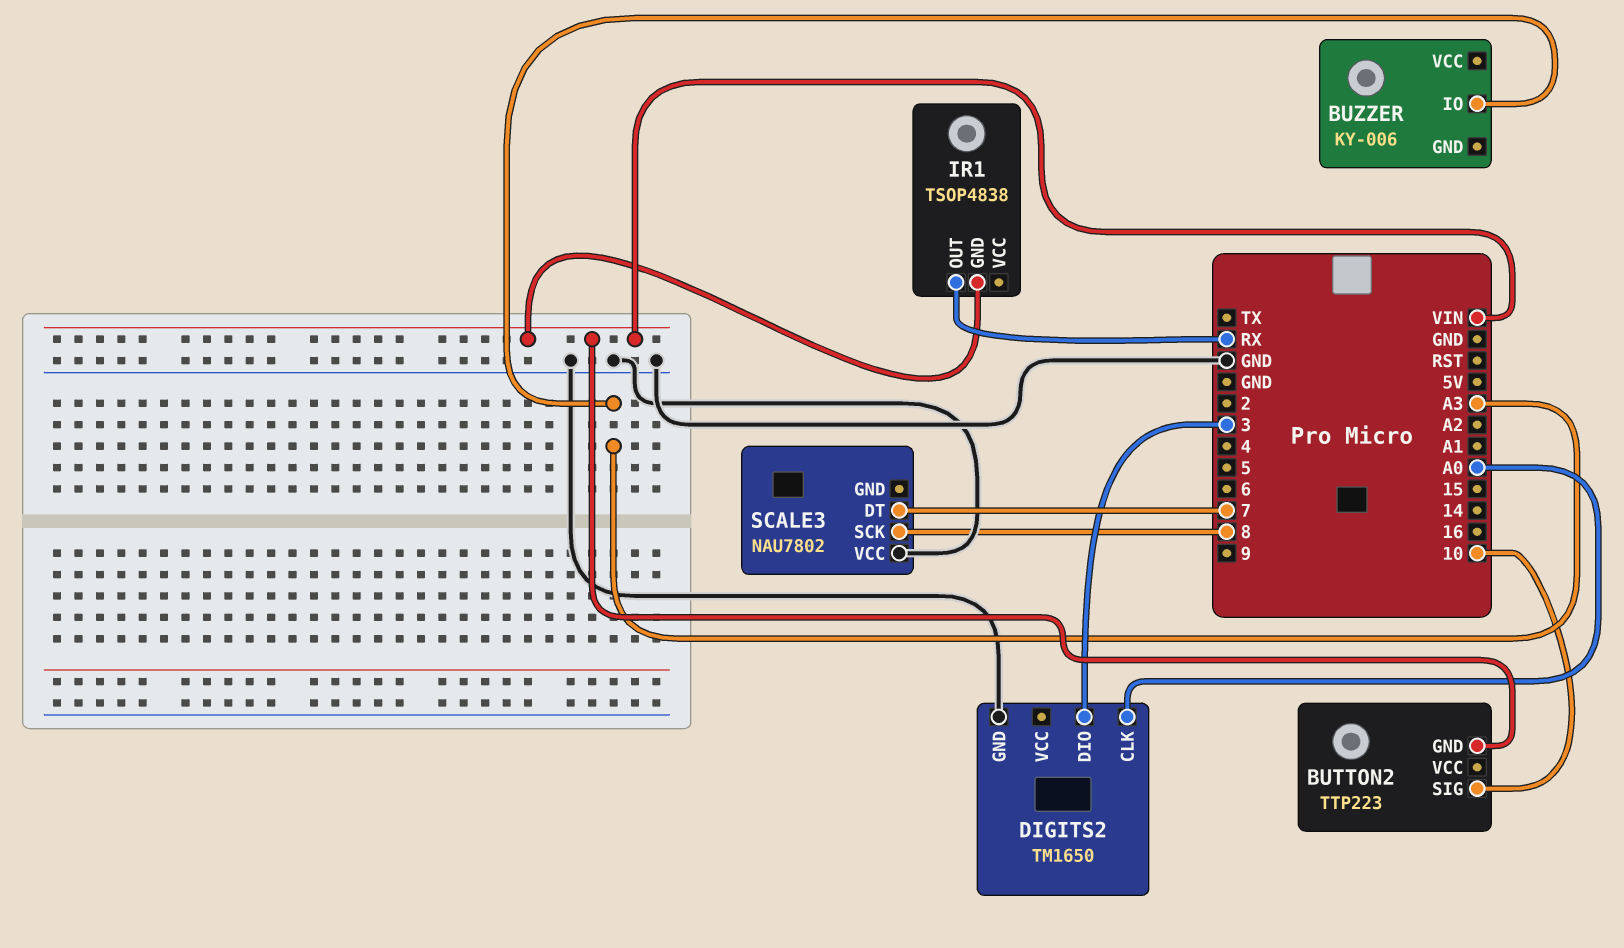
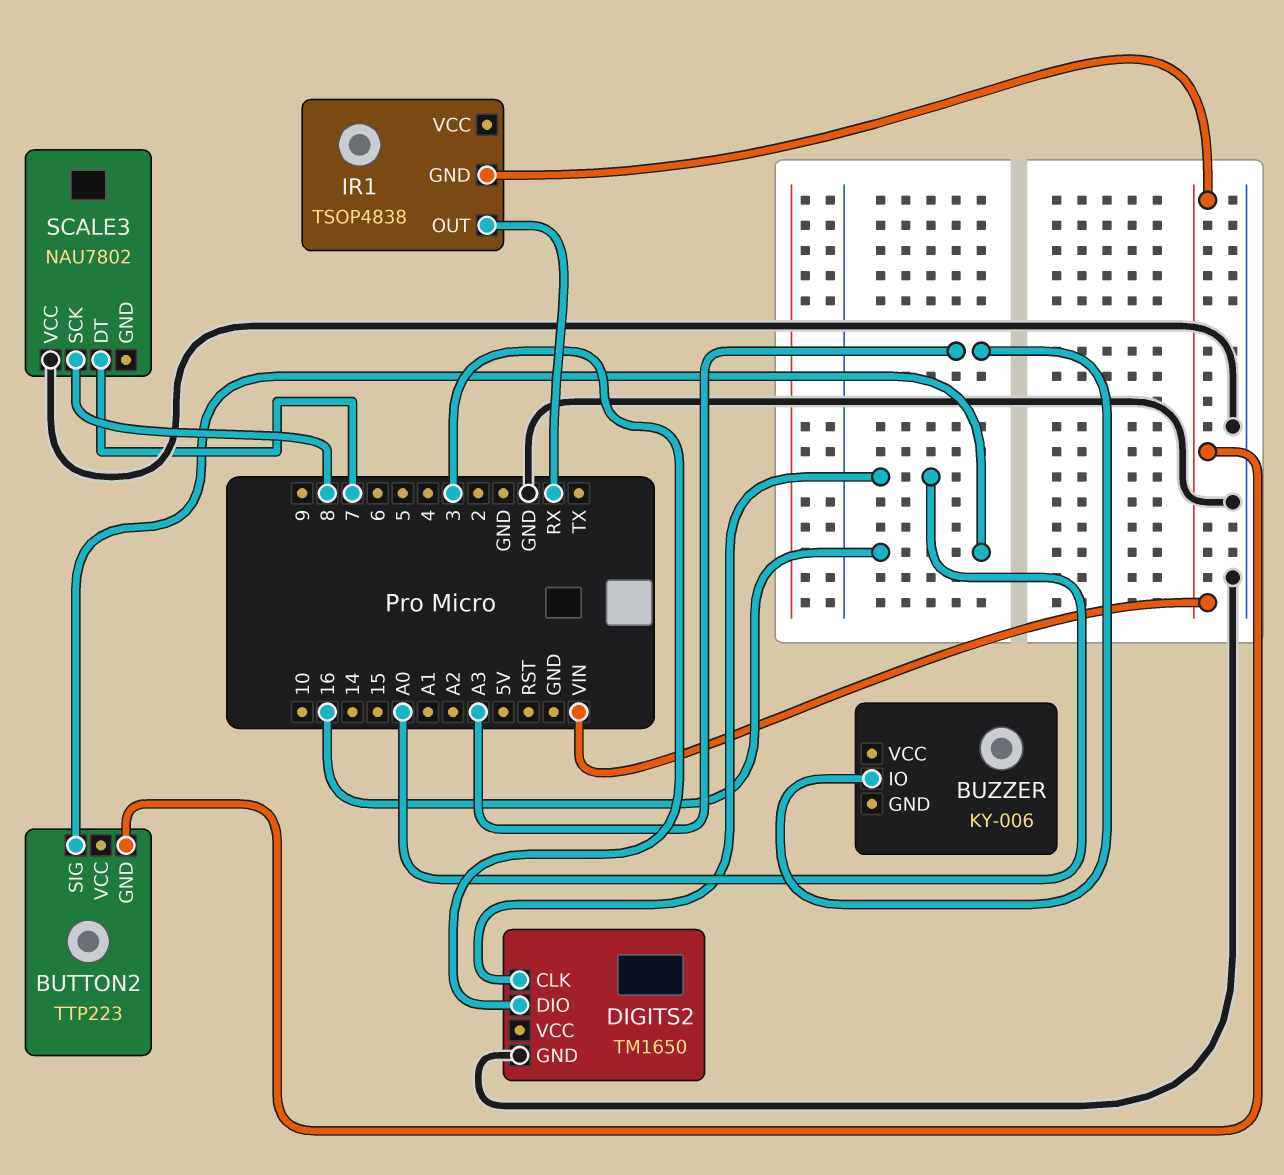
BUTTON2 pin SIG: 10 -> 16

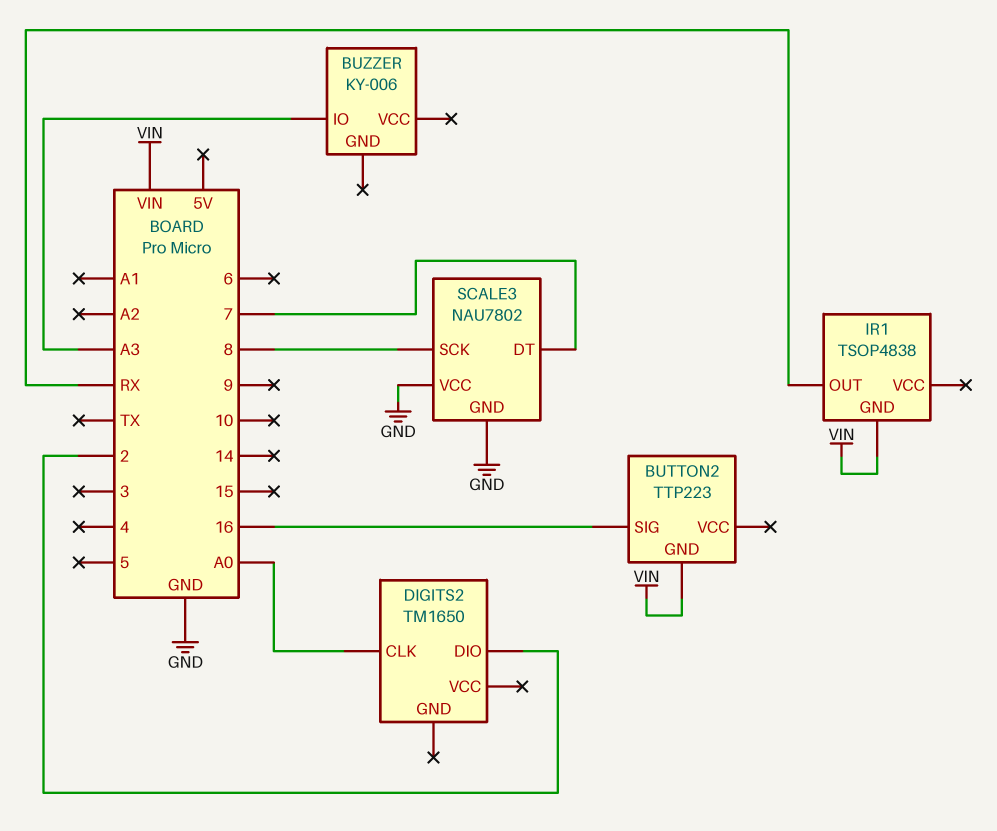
DIGITS2 pin DIO: 3 -> 2
DIGITS2 pin GND: GND -> none
SCALE3 pin GND: none -> GND

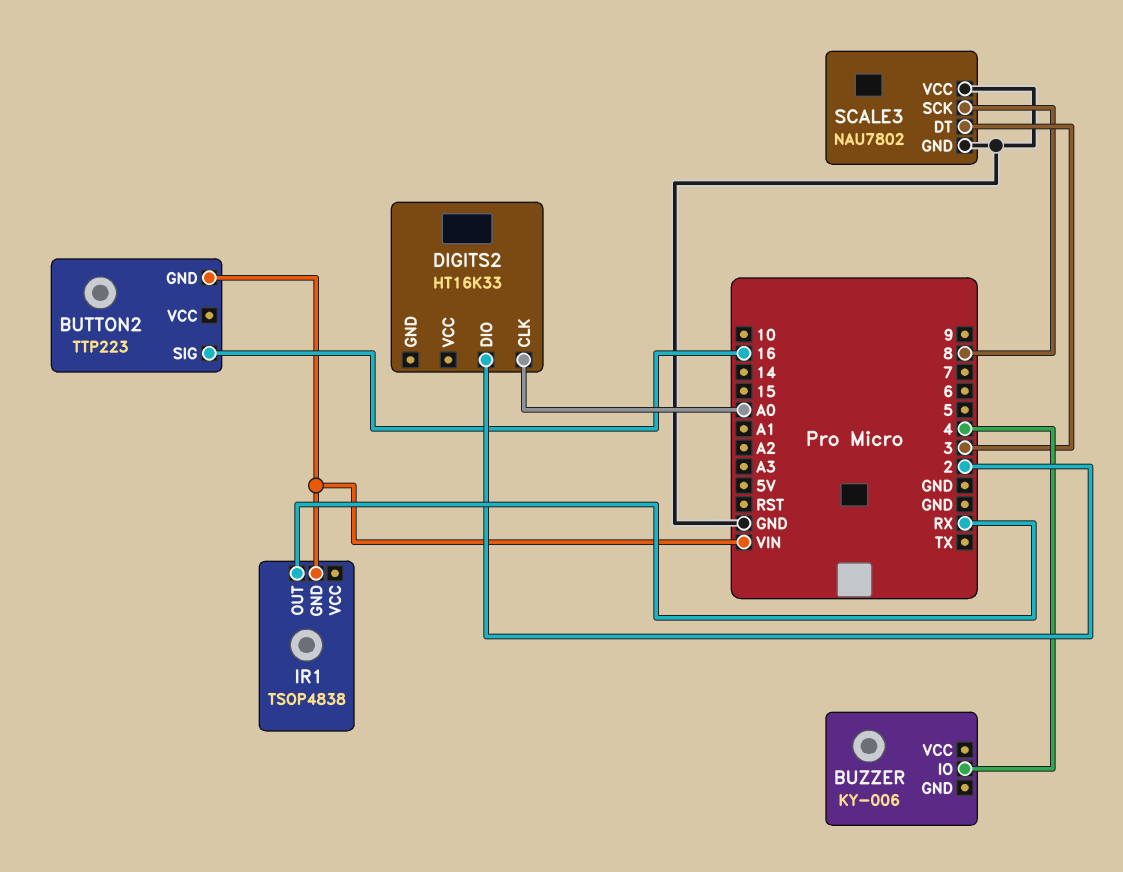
BUZZER pin IO: A3 -> 4
DIGITS2: TM1650 -> HT16K33
SCALE3 pin DT: 7 -> 3

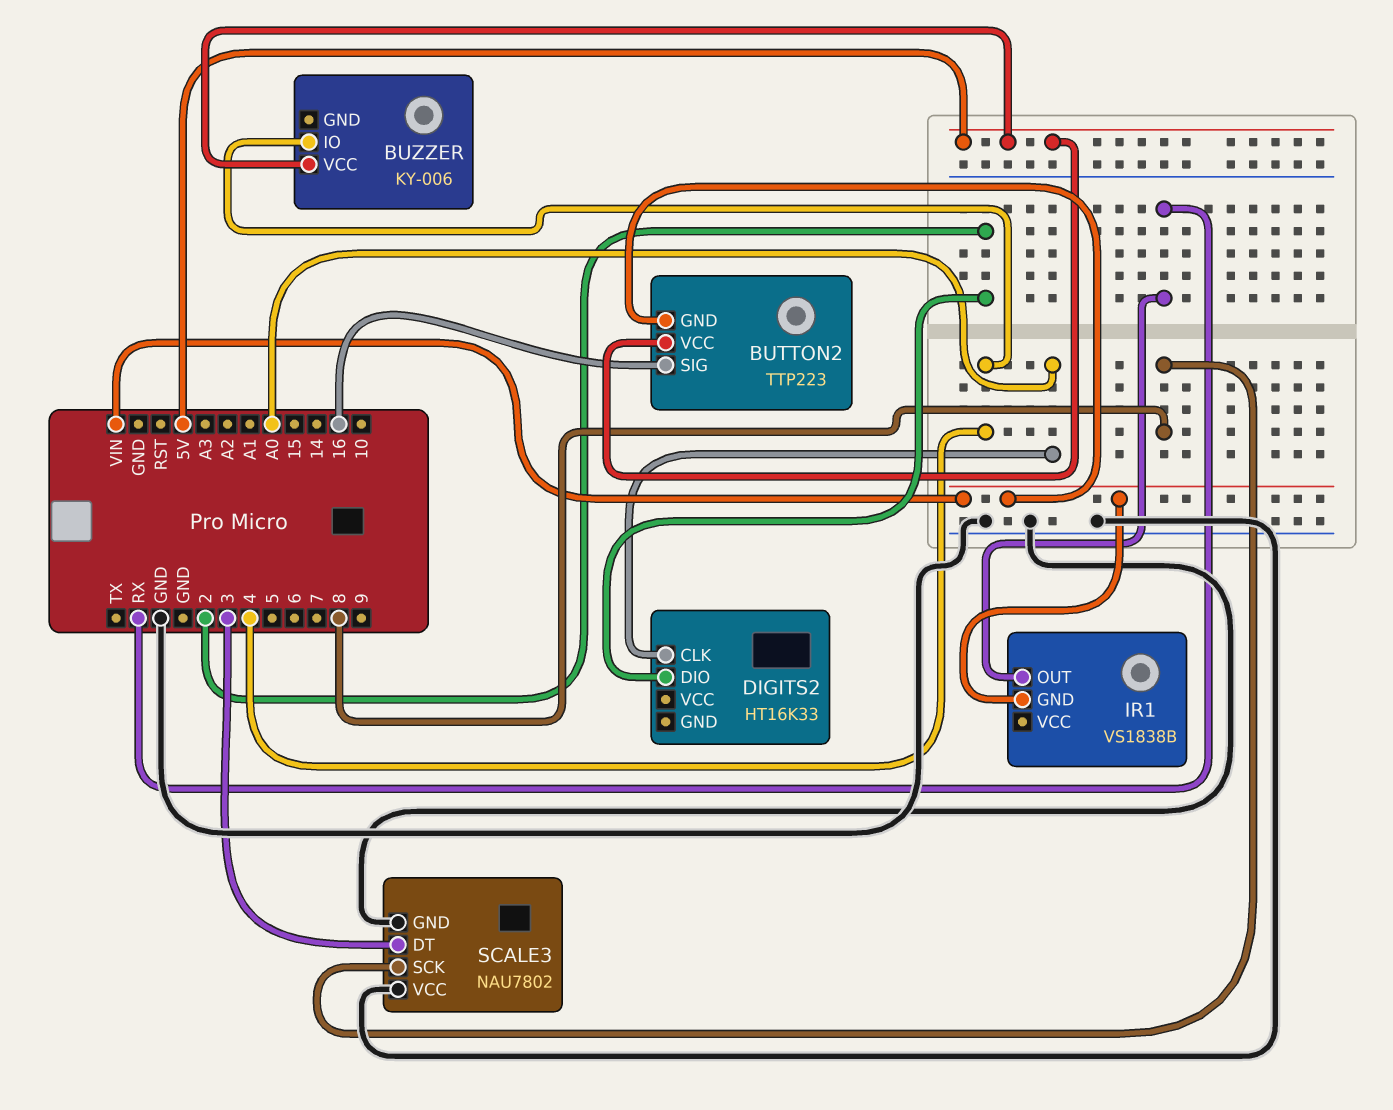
BUTTON2 pin VCC: none -> 5V
BUZZER pin VCC: none -> 5V
IR1: TSOP4838 -> VS1838B

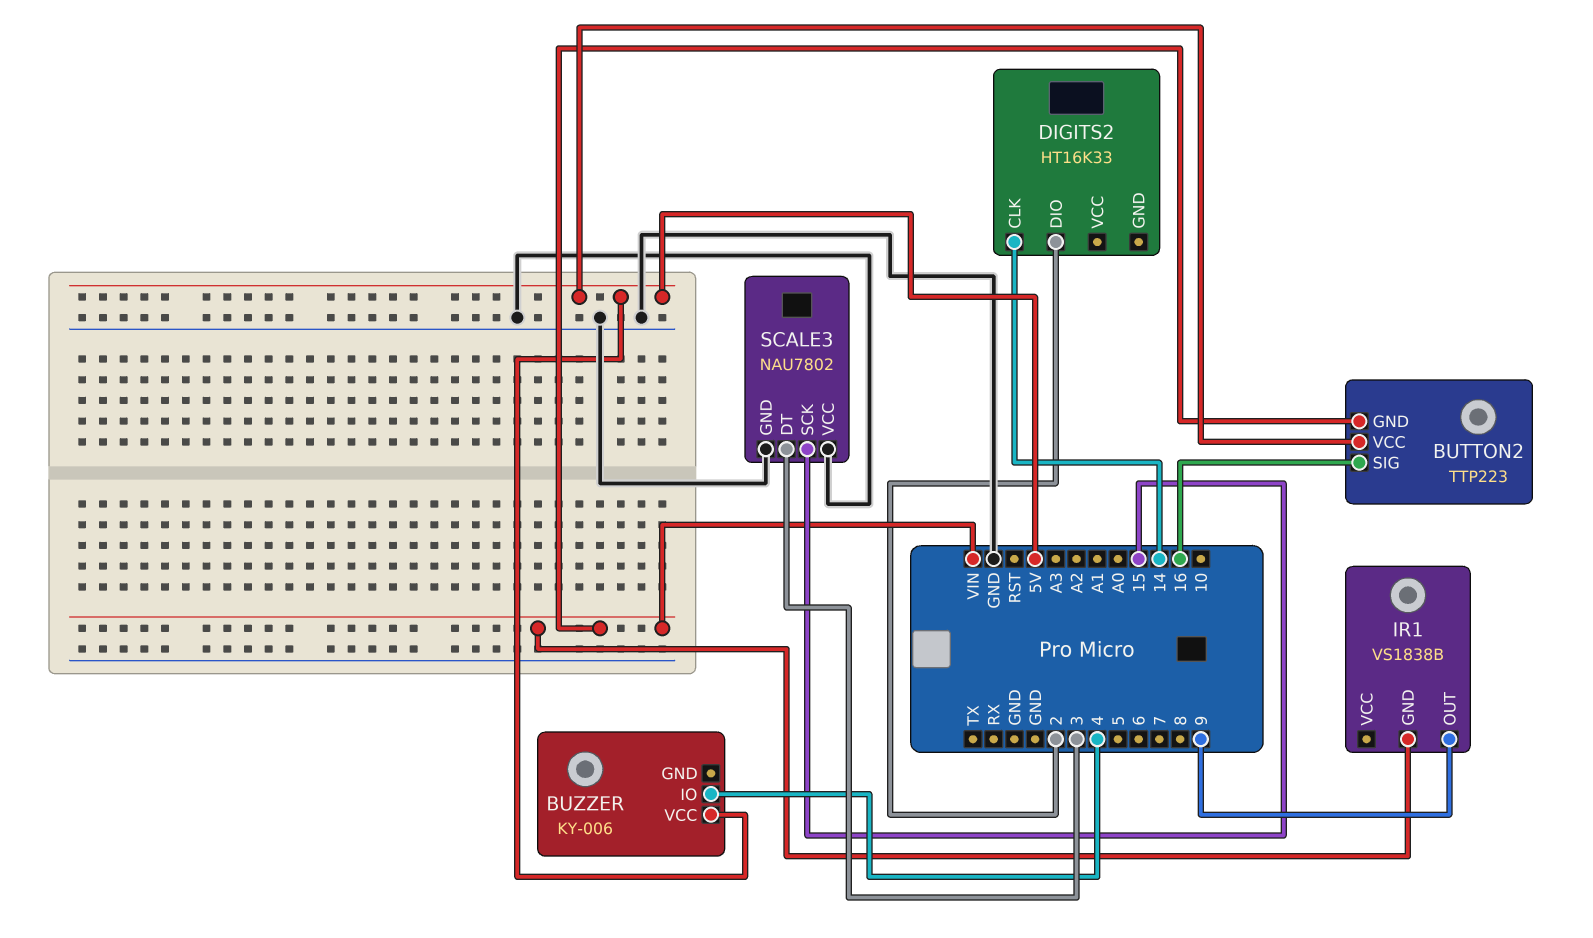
DIGITS2 pin CLK: A0 -> 14
IR1 pin OUT: RX -> 9
SCALE3 pin SCK: 8 -> 15

